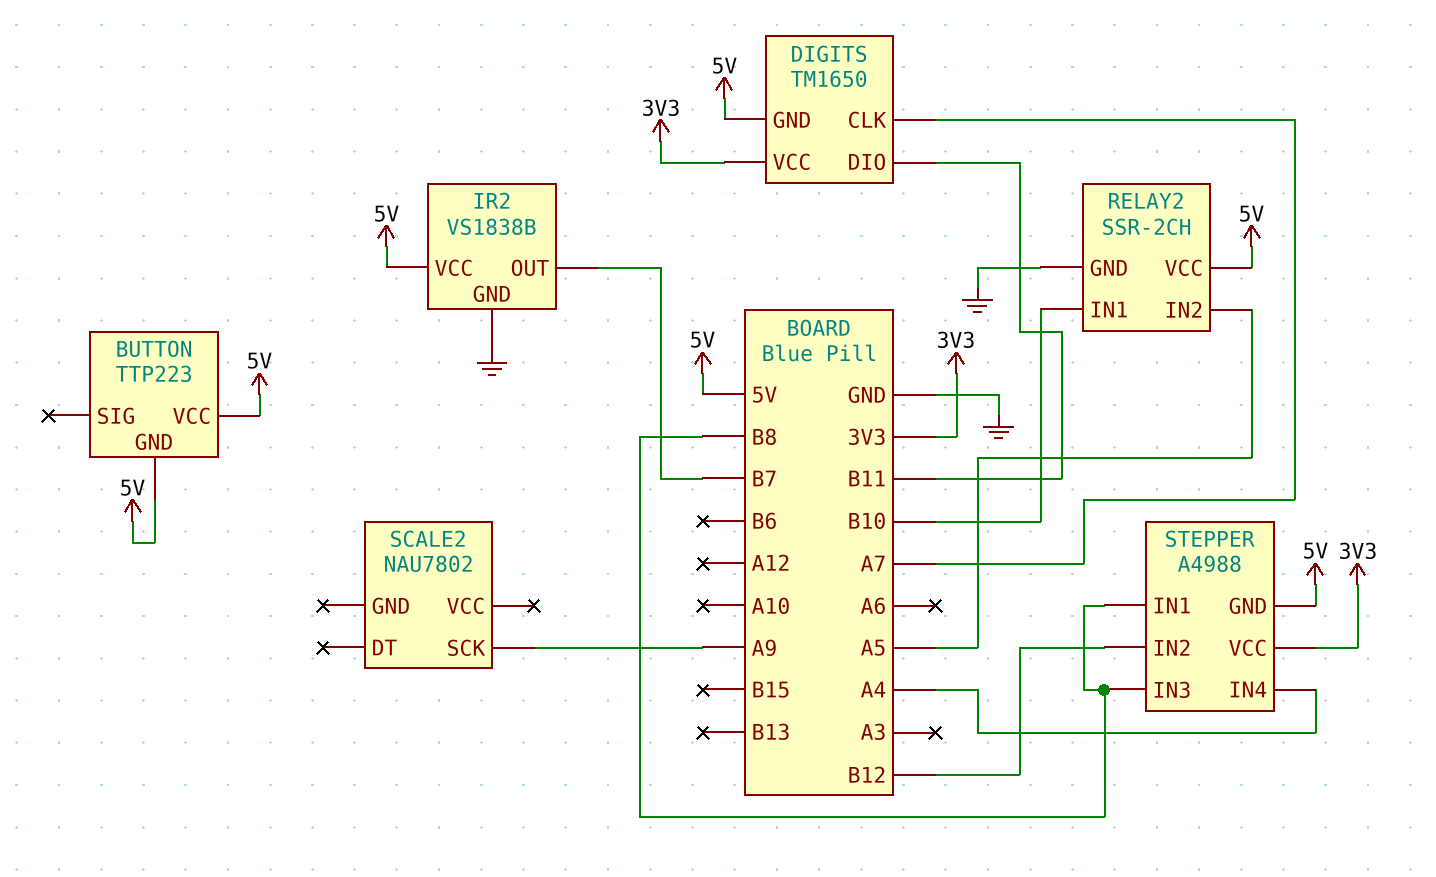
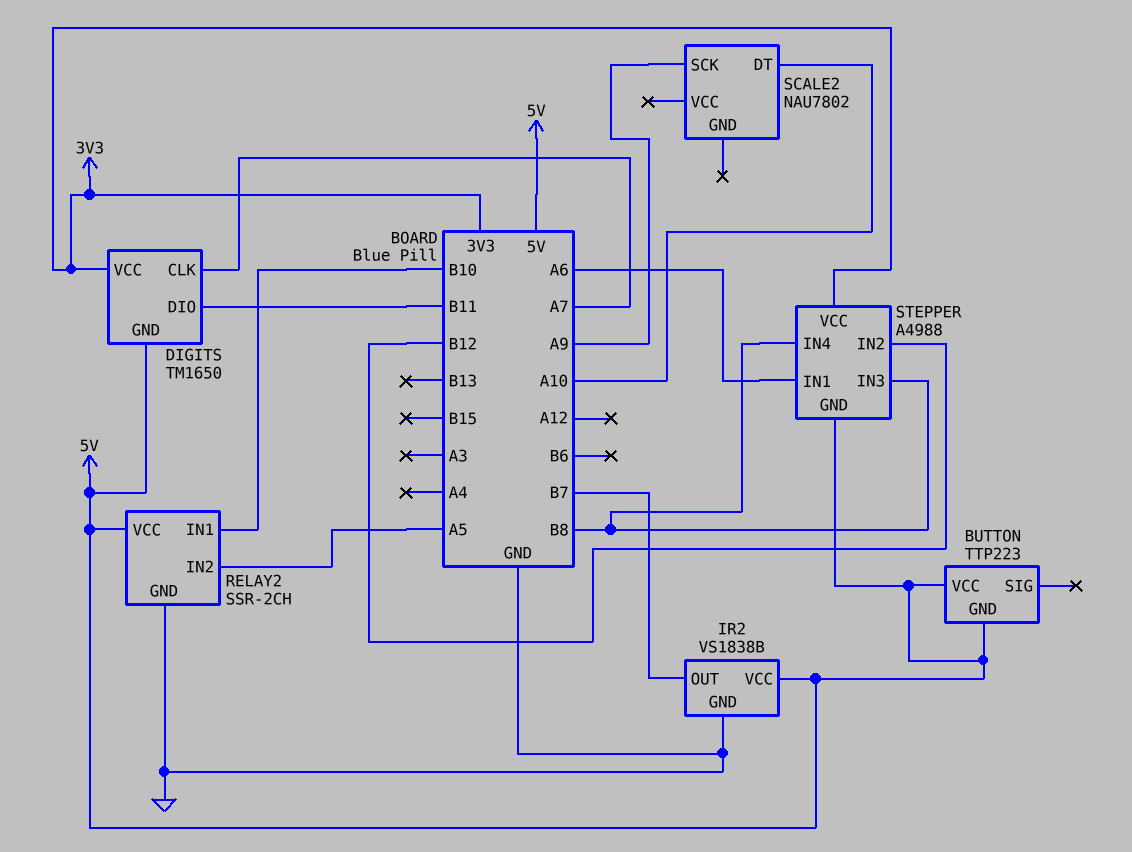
SCALE2 pin DT: none -> A10
STEPPER pin IN1: B8 -> A6
STEPPER pin IN4: A4 -> B8

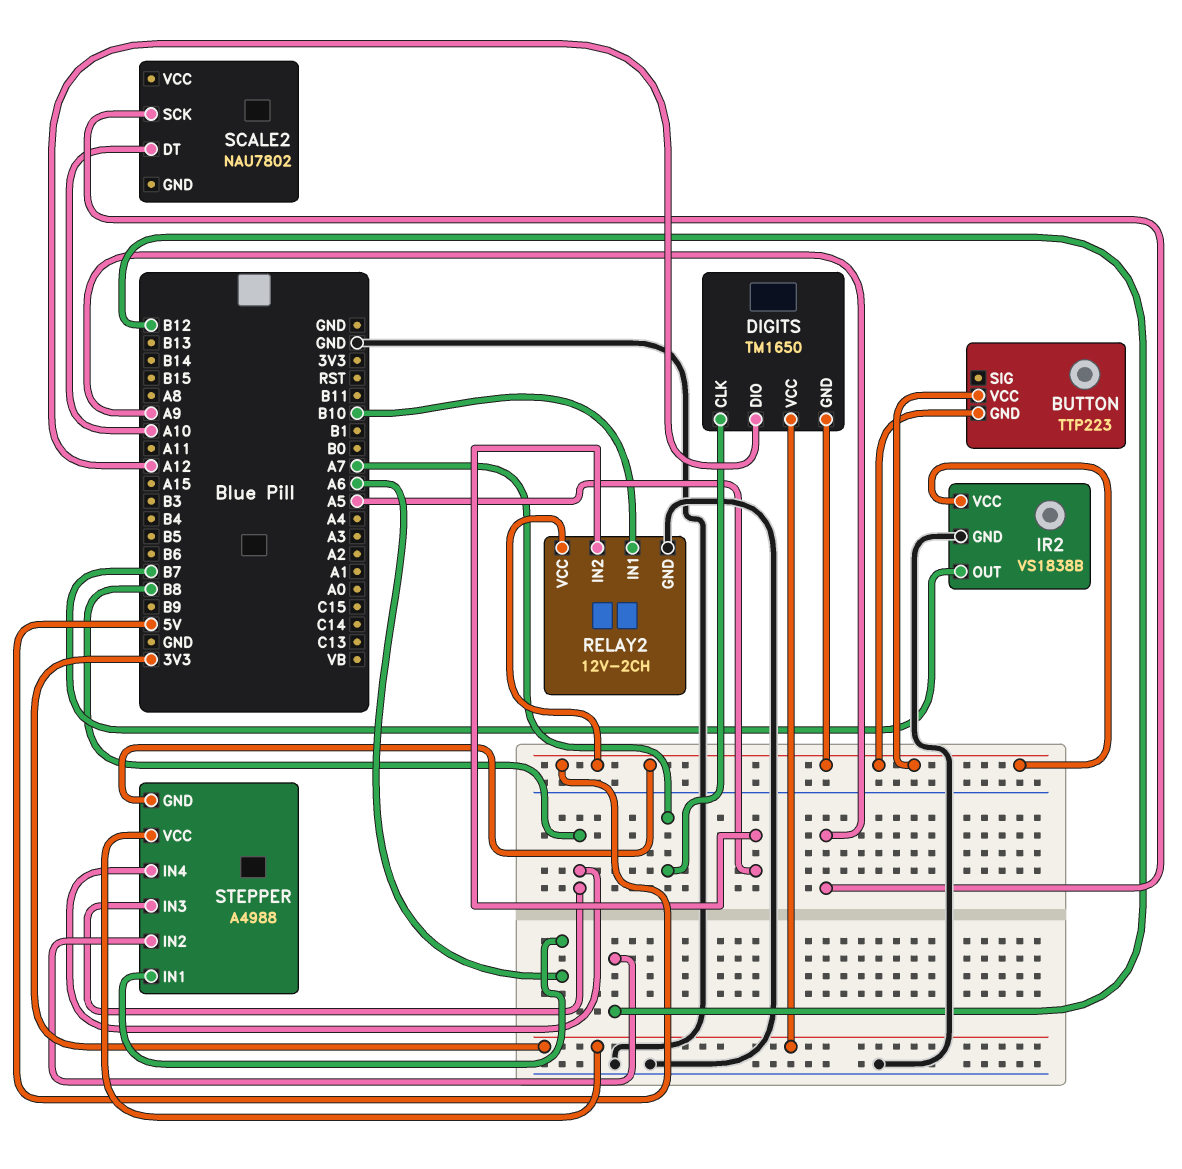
DIGITS pin DIO: B11 -> A12
RELAY2: SSR-2CH -> 12V-2CH

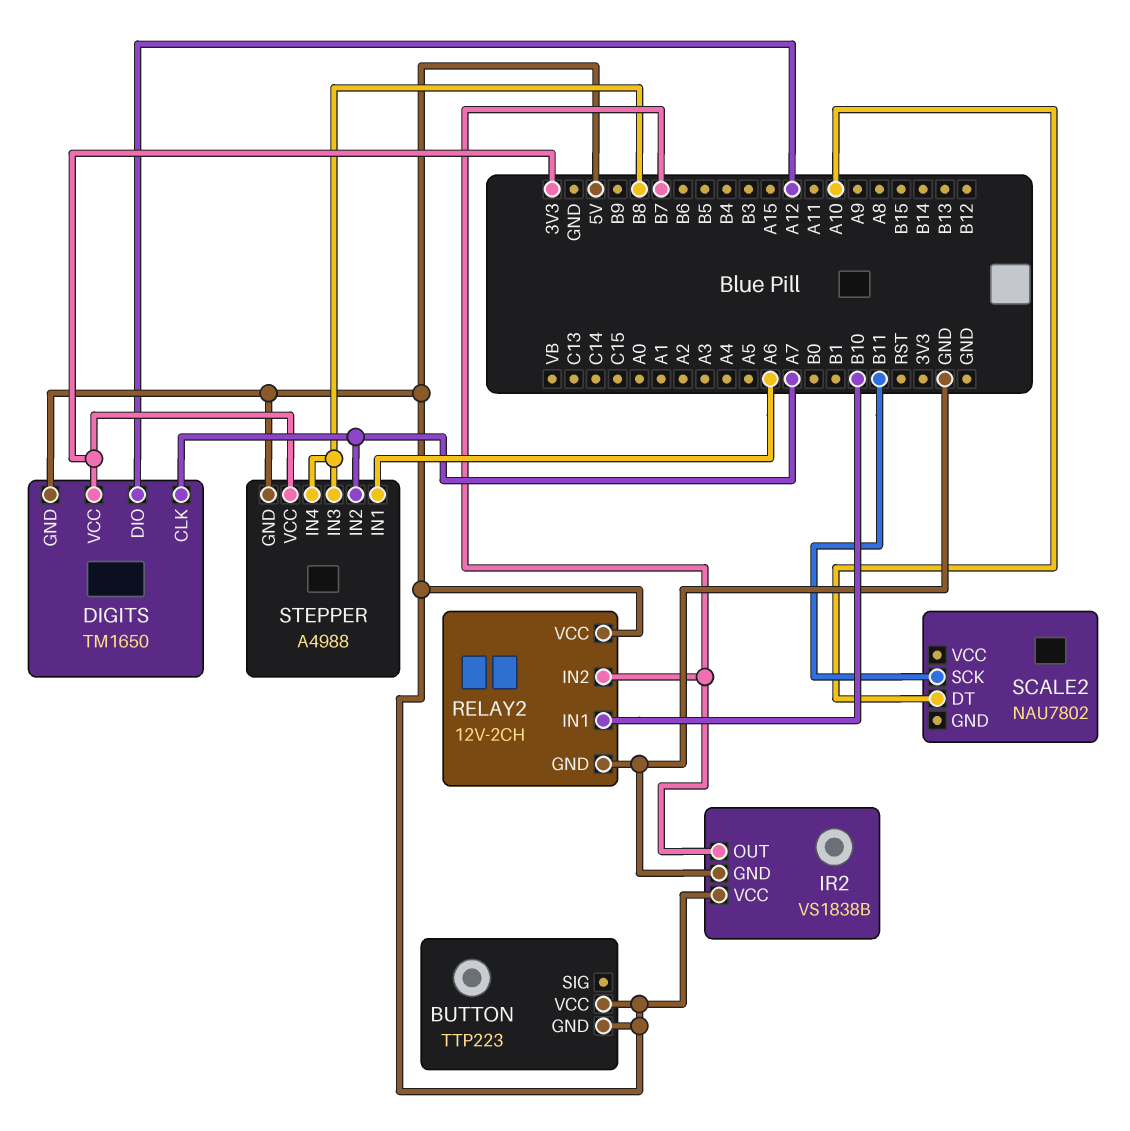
RELAY2 pin IN2: A5 -> B7
SCALE2 pin SCK: A9 -> B11
STEPPER pin IN2: B12 -> A7

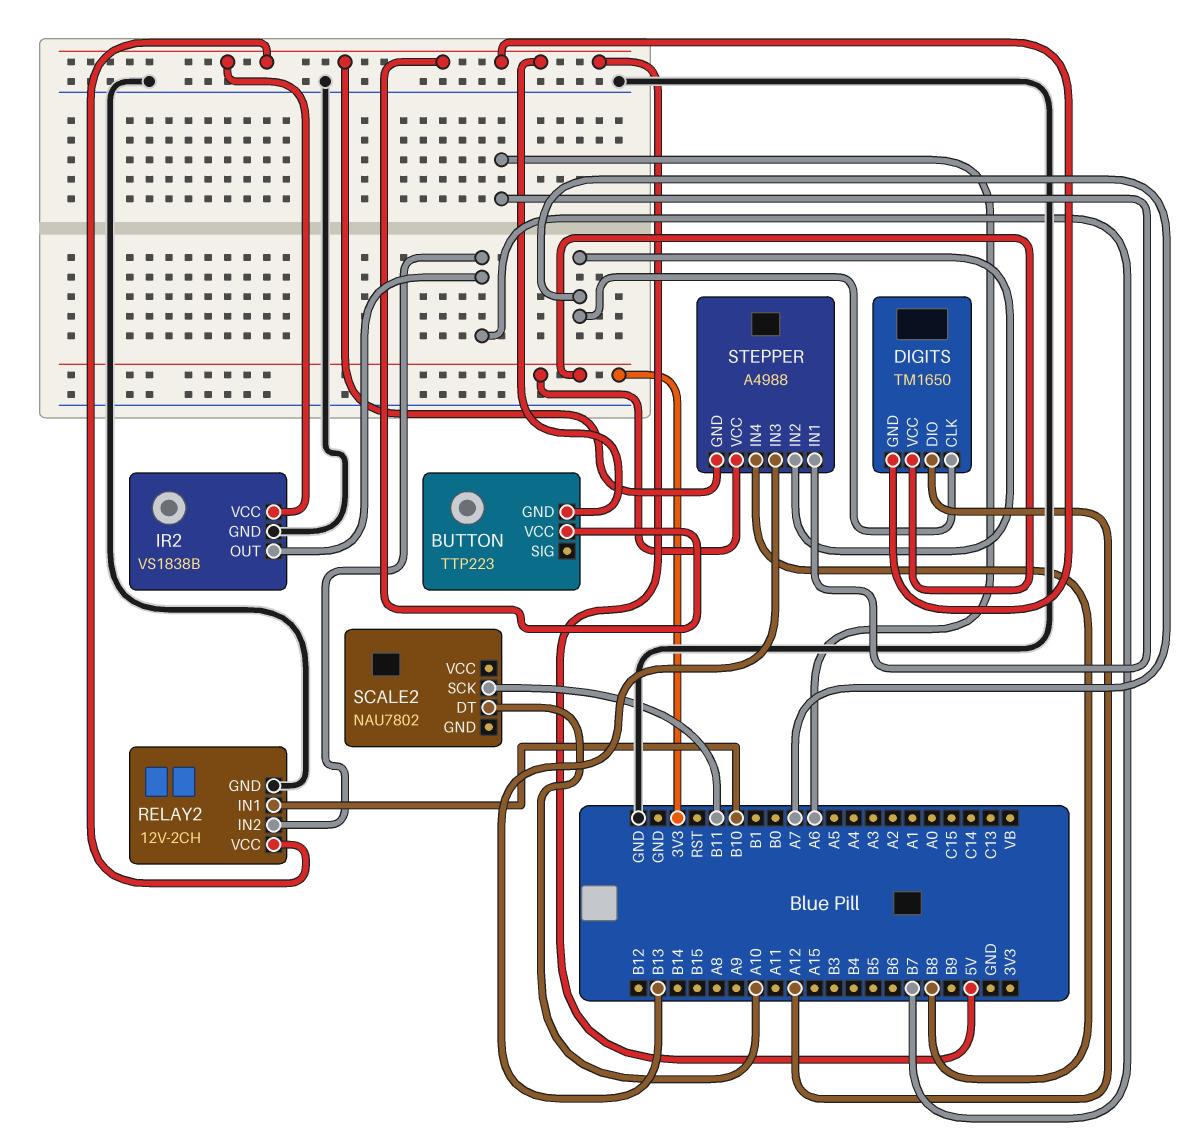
STEPPER pin IN3: B8 -> B13

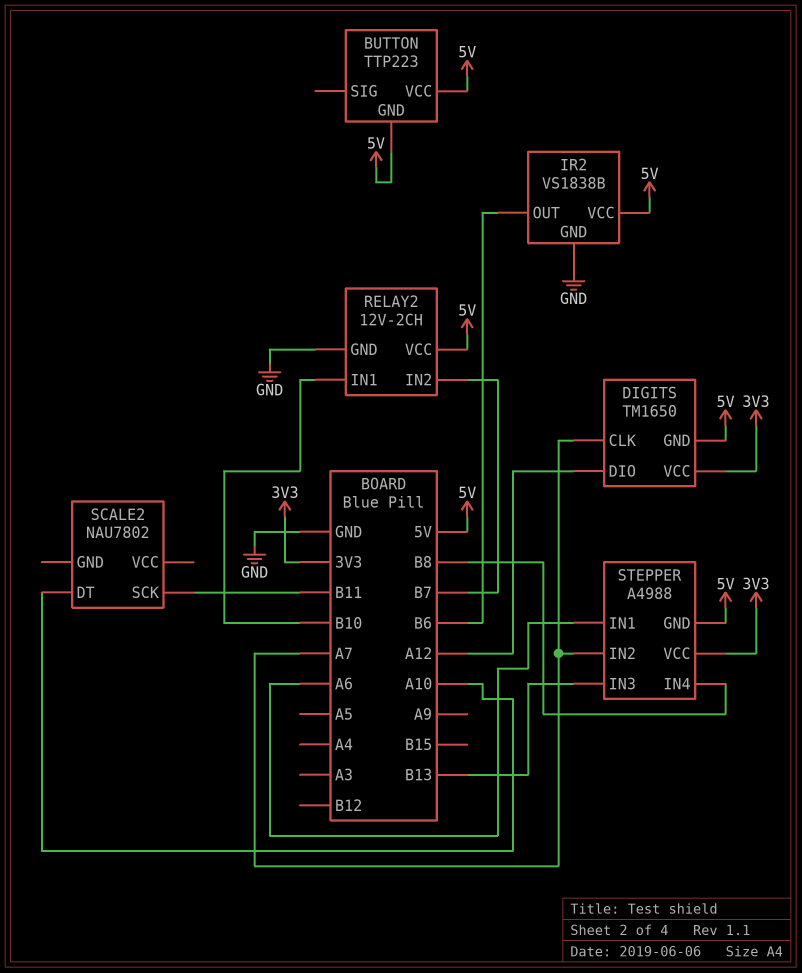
IR2 pin OUT: B7 -> B6

